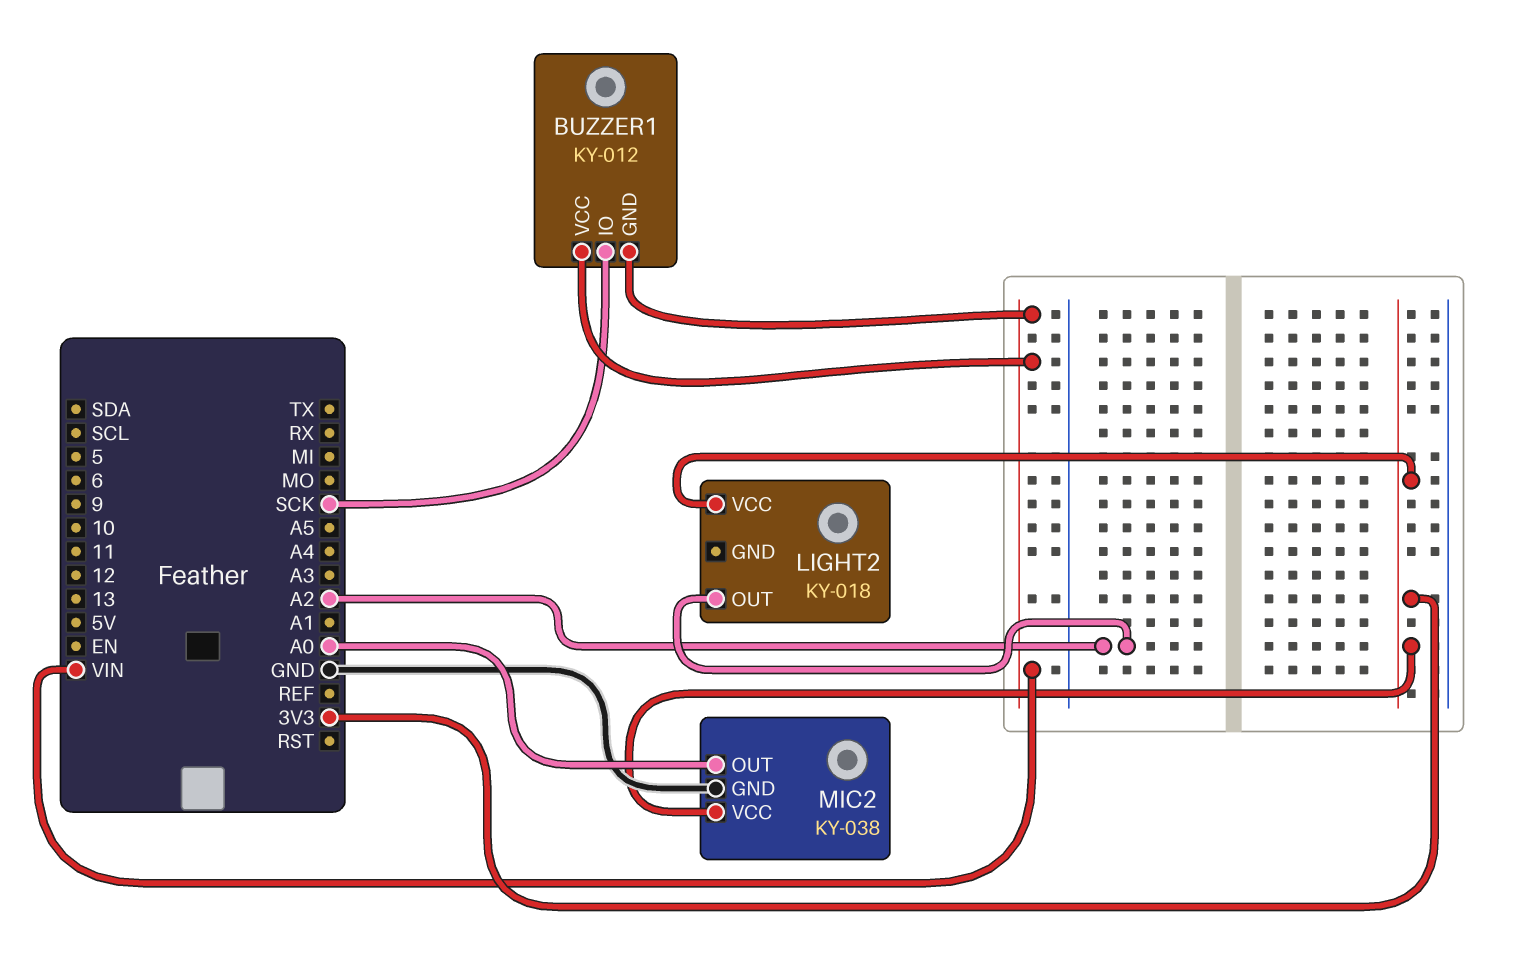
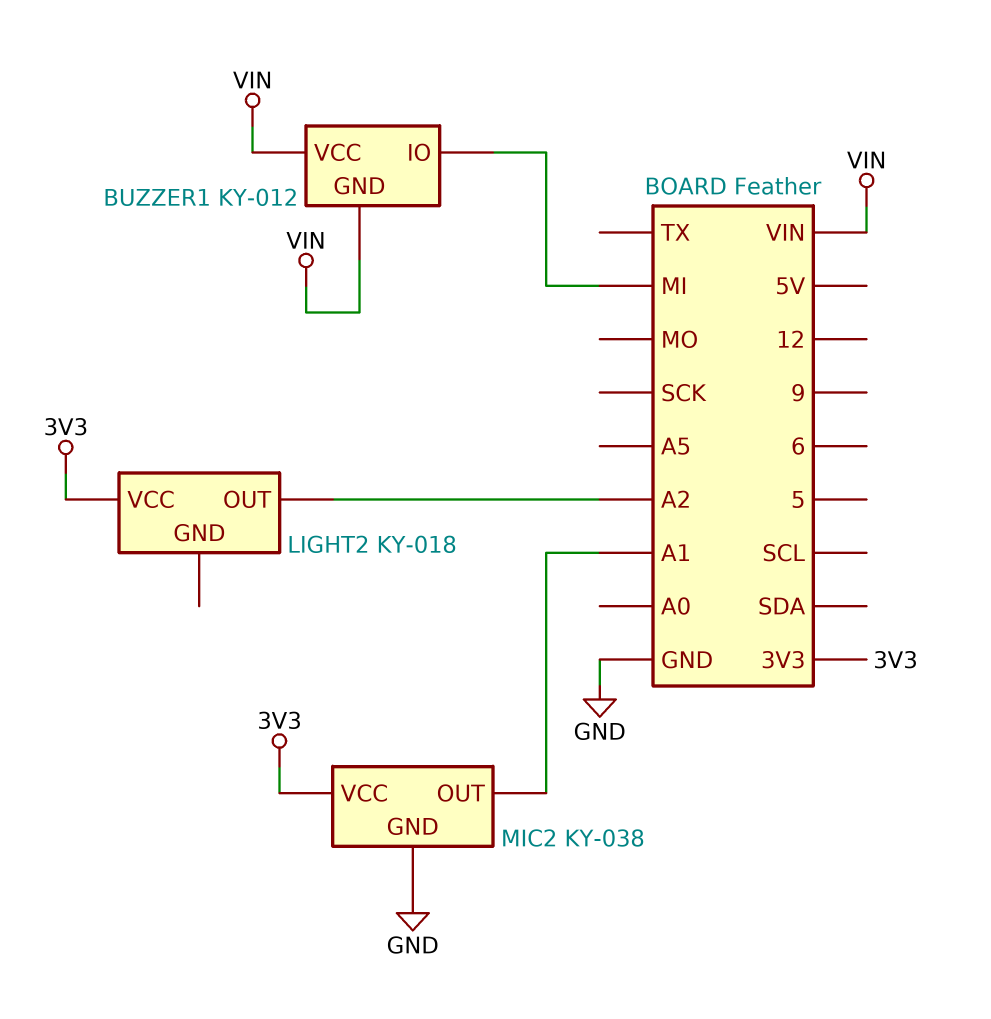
BUZZER1 pin IO: SCK -> MI
MIC2 pin OUT: A0 -> A1

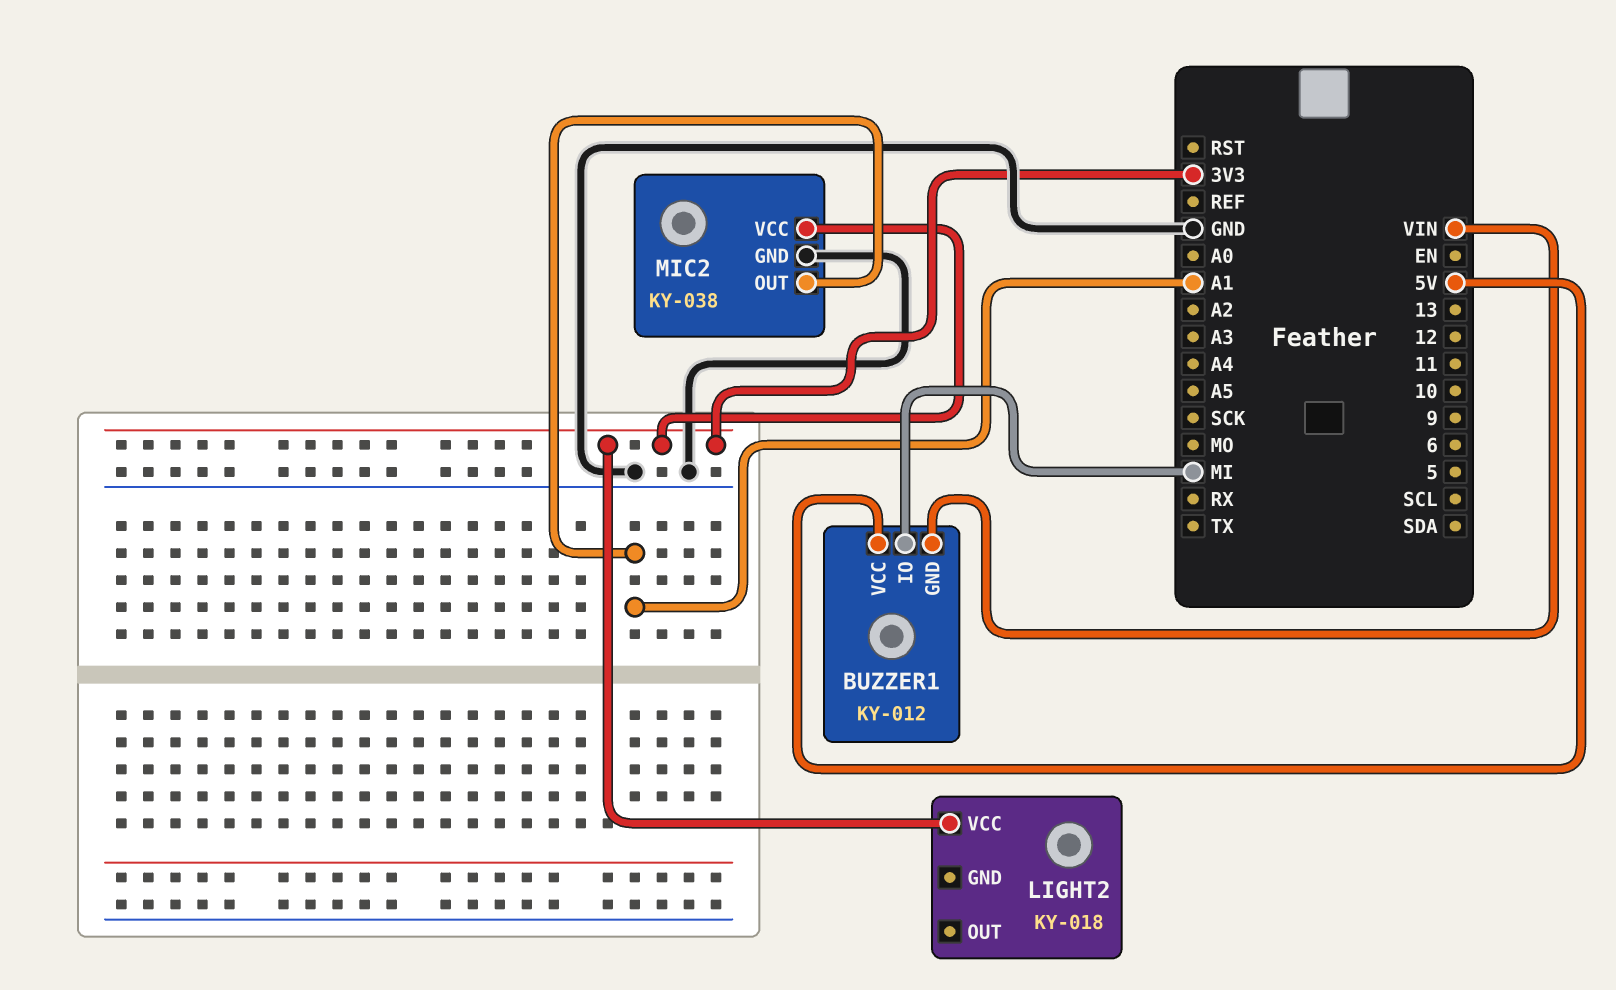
BUZZER1 pin VCC: VIN -> 5V
LIGHT2 pin OUT: A2 -> none

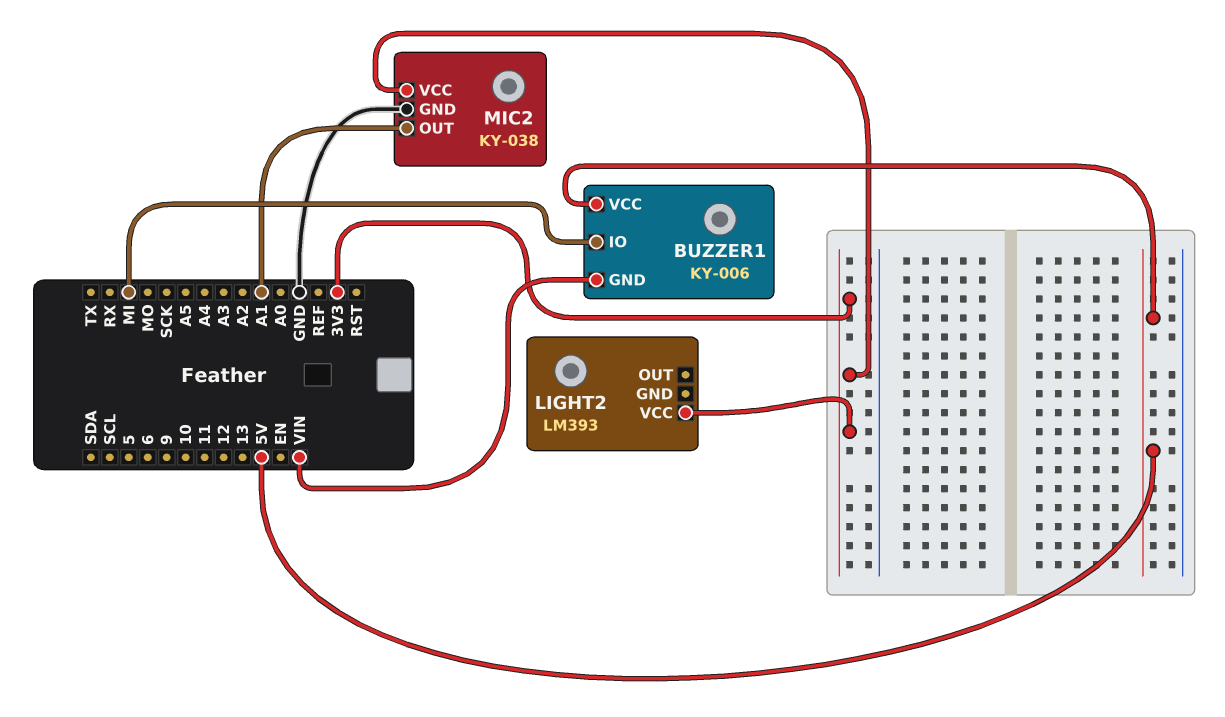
BUZZER1: KY-012 -> KY-006
LIGHT2: KY-018 -> LM393

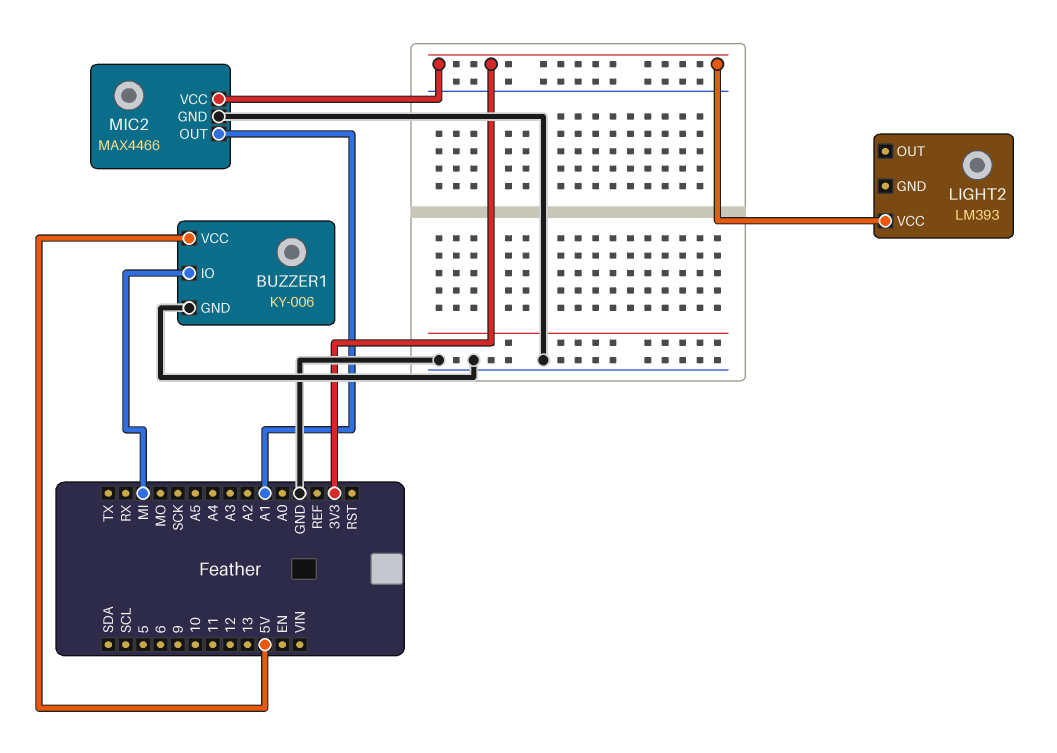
BUZZER1 pin GND: VIN -> GND
MIC2: KY-038 -> MAX4466

